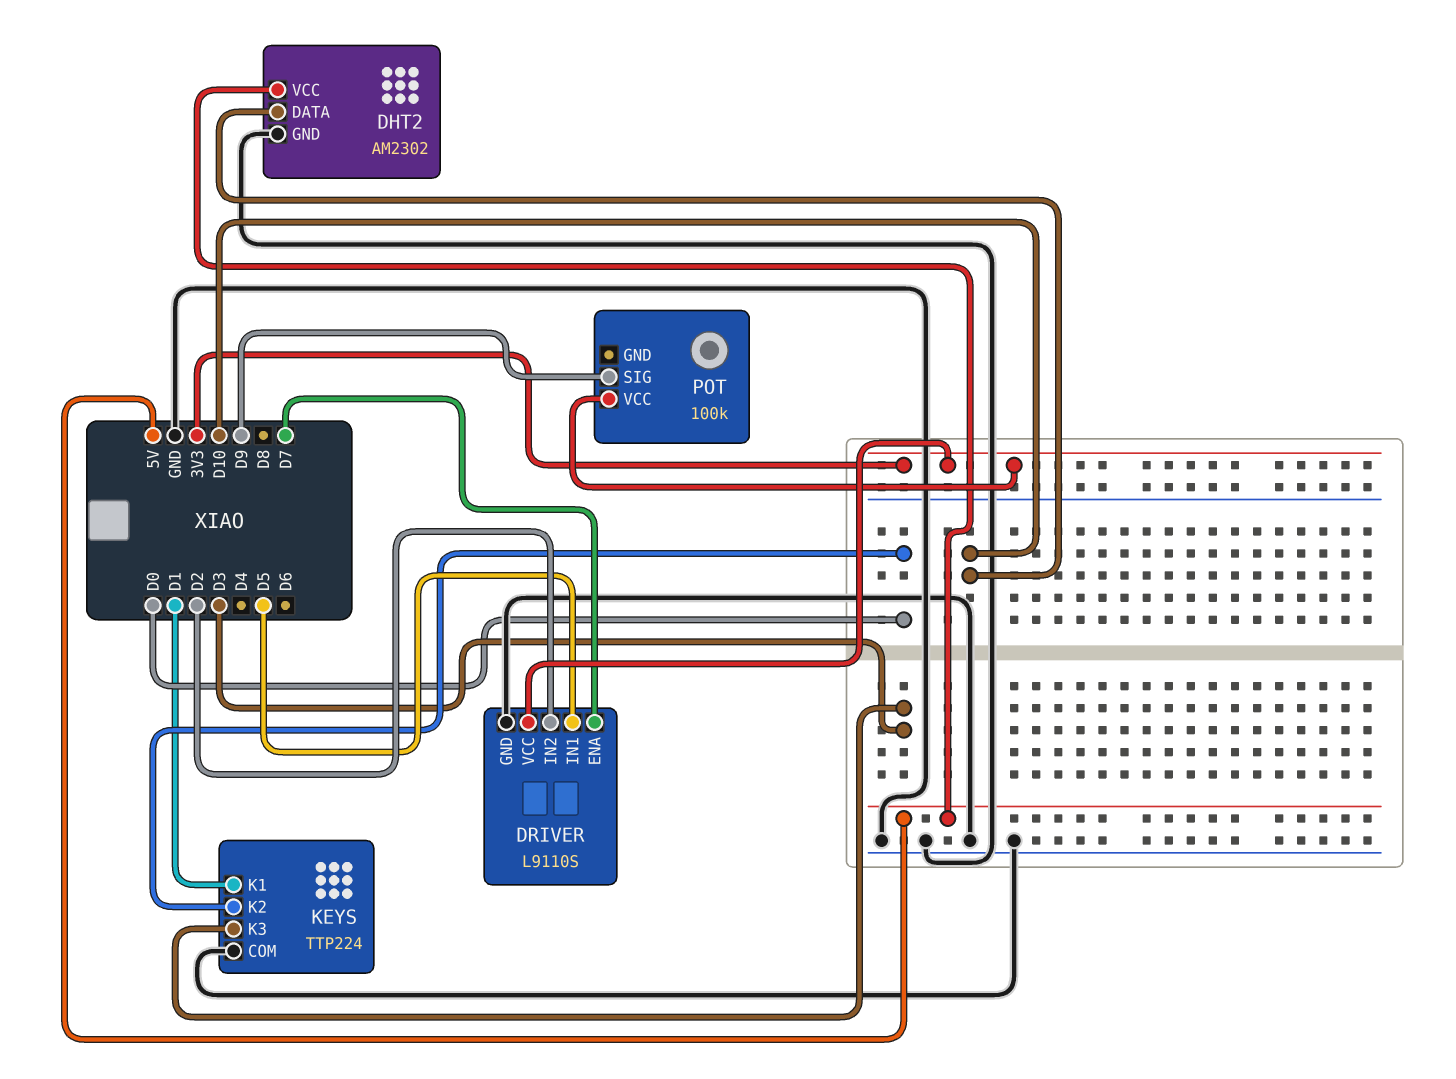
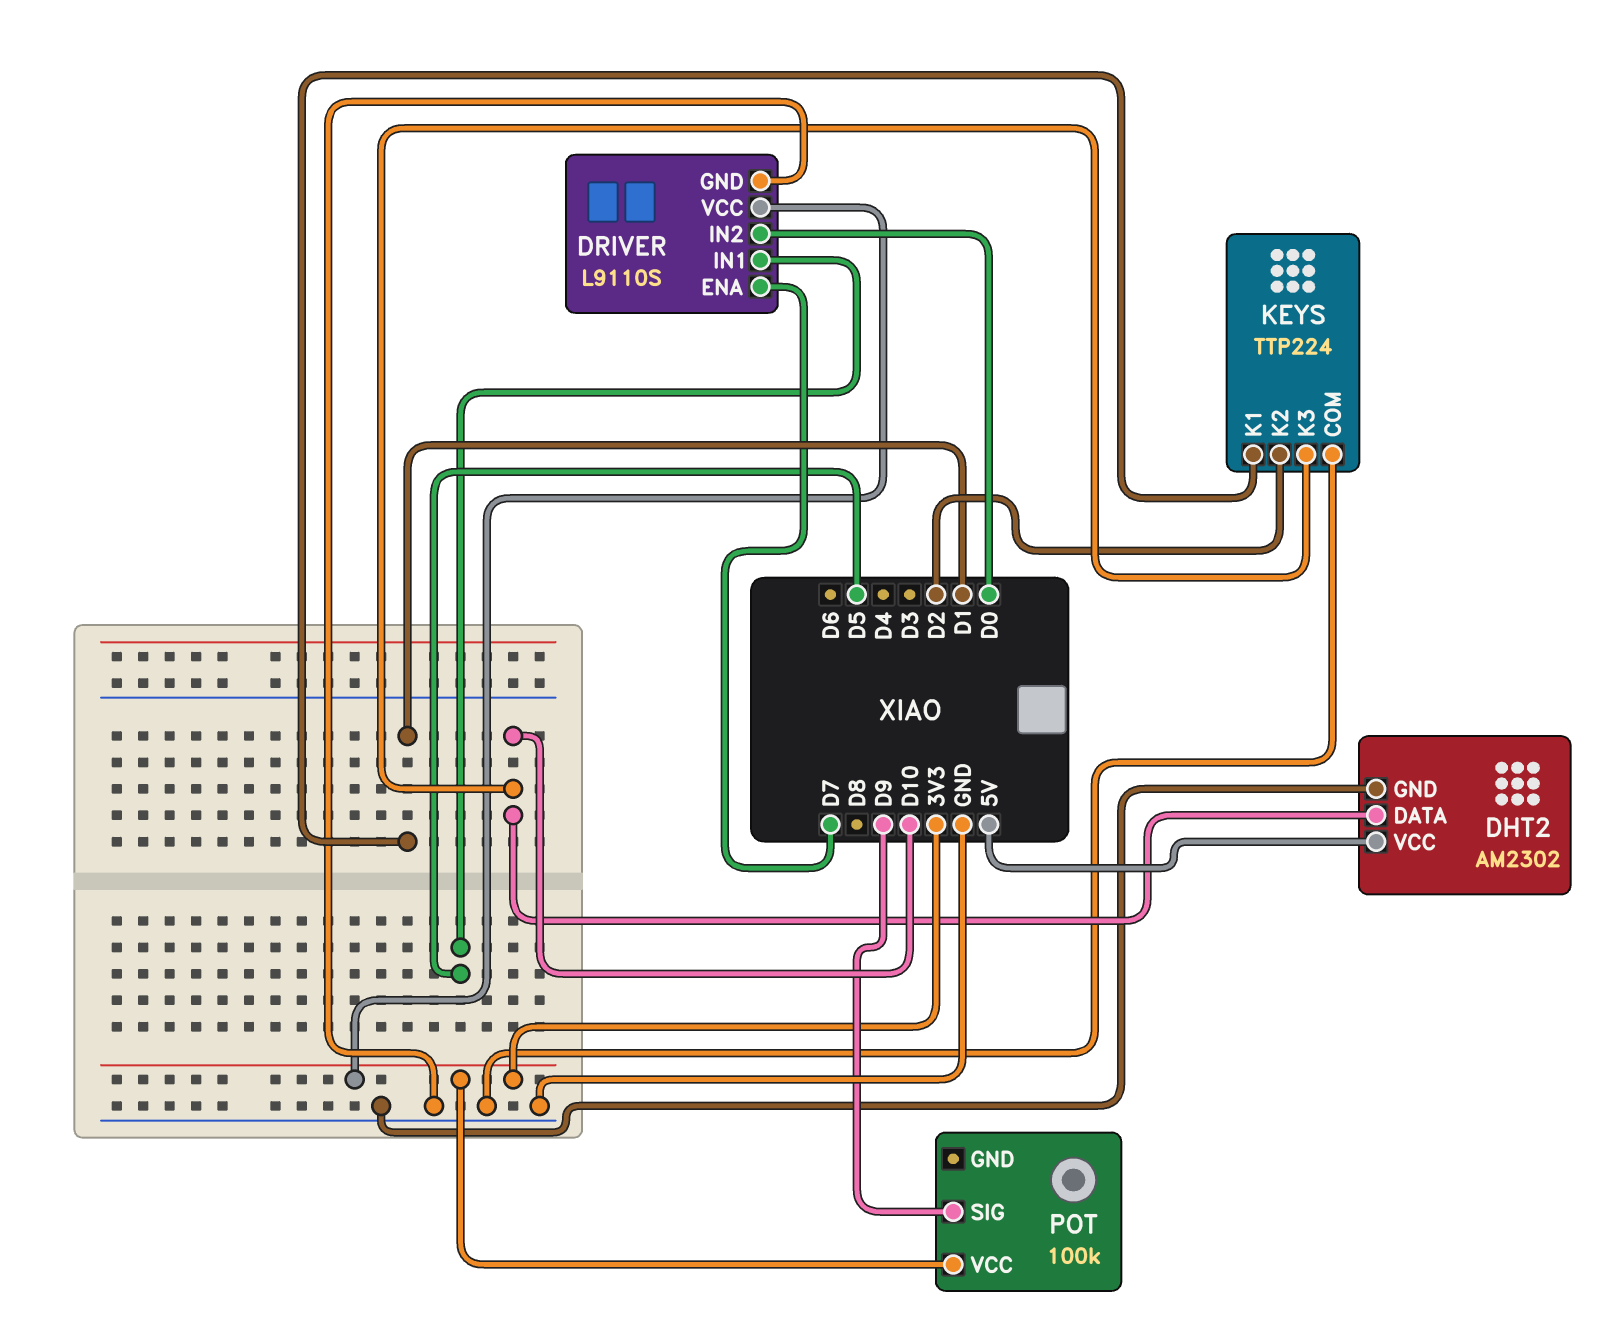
DRIVER pin IN2: D2 -> D0
KEYS pin K2: D0 -> D2
KEYS pin K3: D3 -> D10

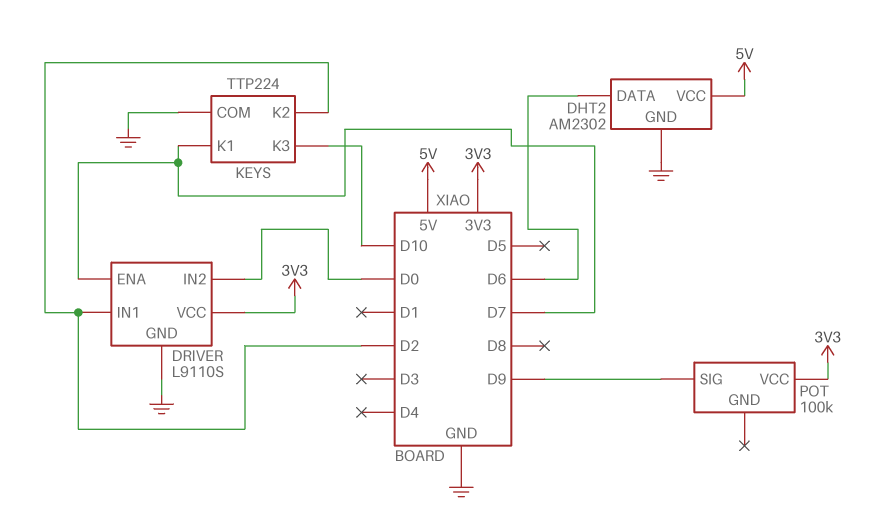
DHT2 pin DATA: D10 -> D6
DRIVER pin IN1: D5 -> D2
KEYS pin K1: D1 -> D7

